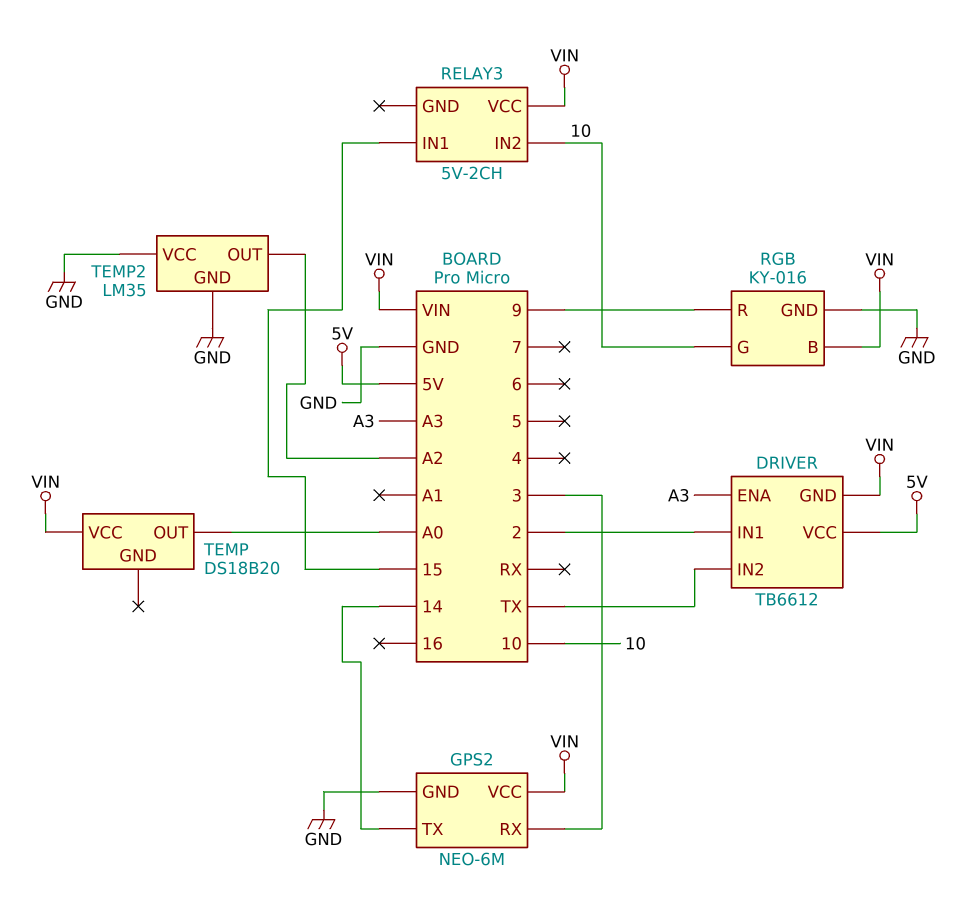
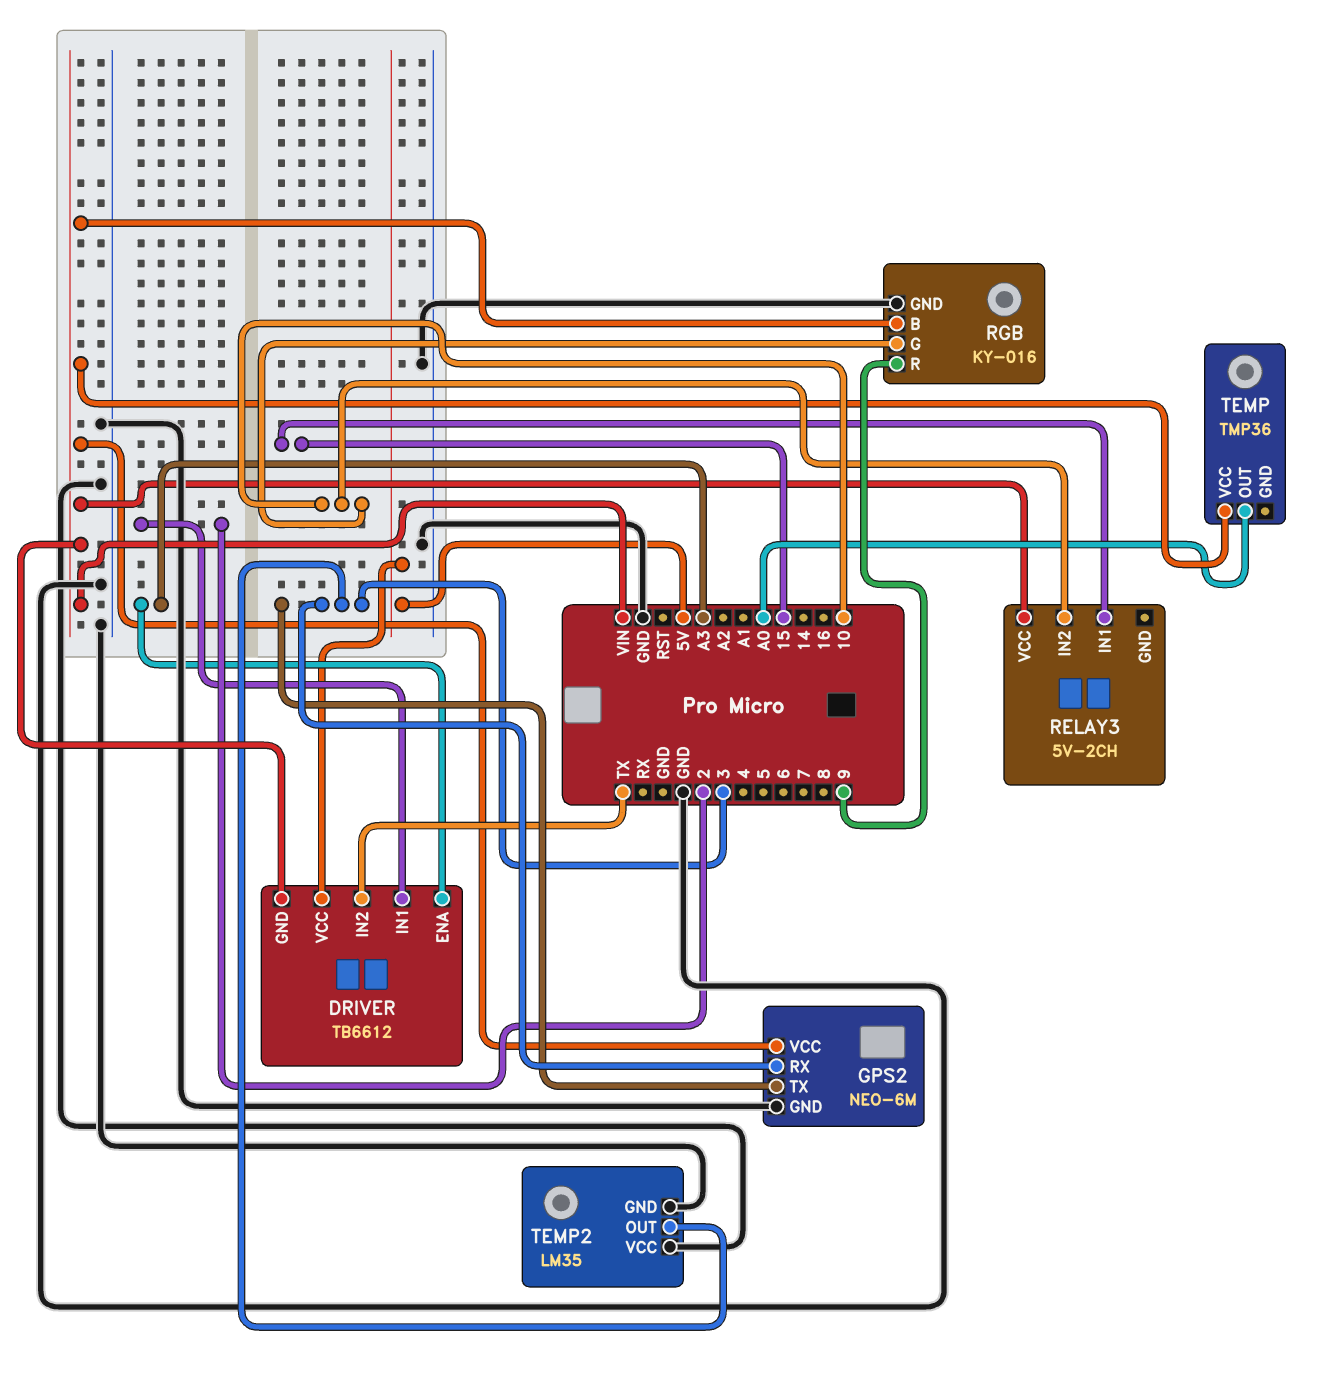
GPS2 pin TX: 14 -> 3
TEMP: DS18B20 -> TMP36
TEMP2 pin OUT: A2 -> 3

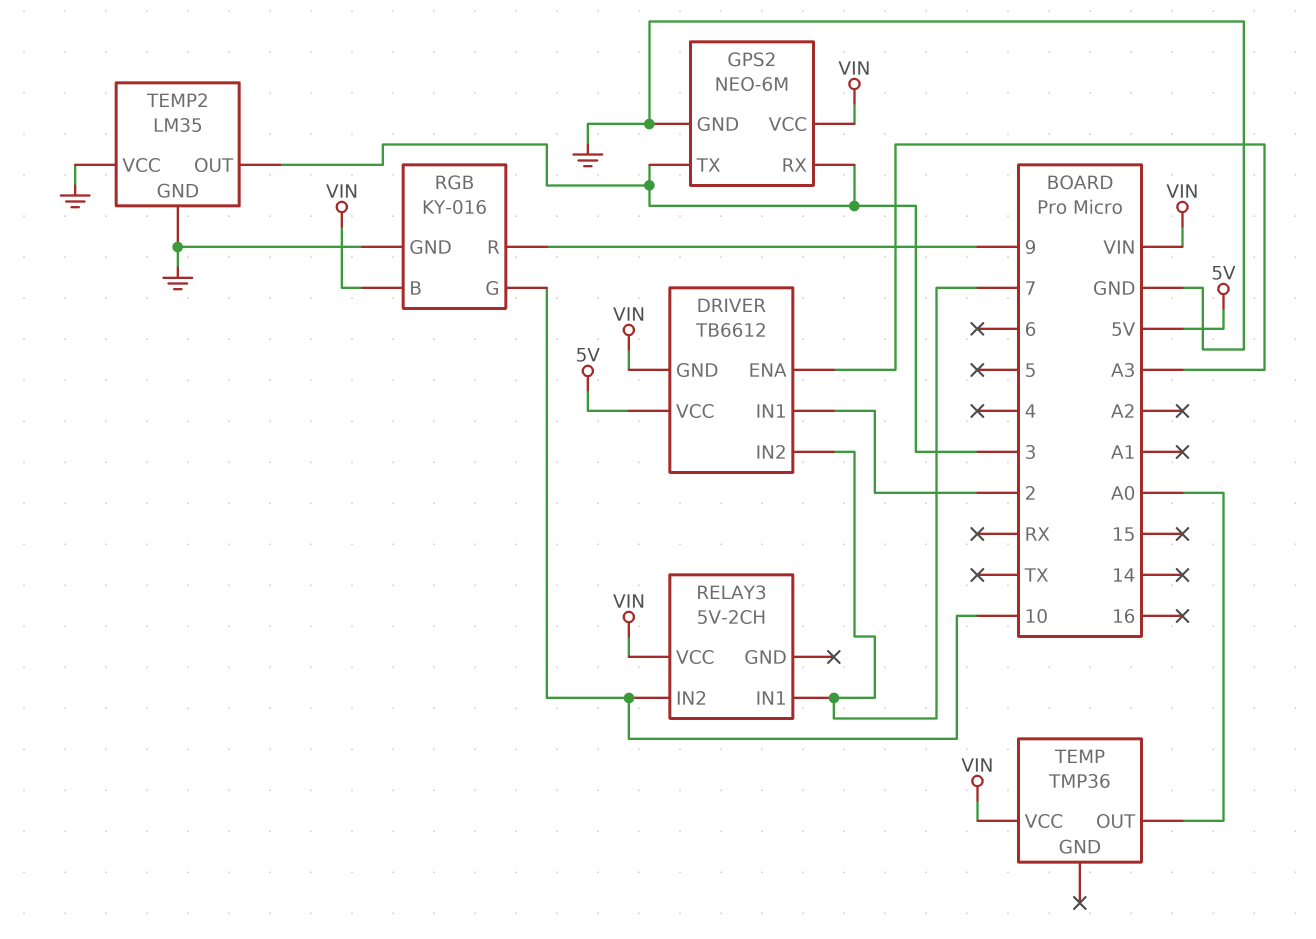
DRIVER pin IN2: TX -> 7
RELAY3 pin IN1: 15 -> 7

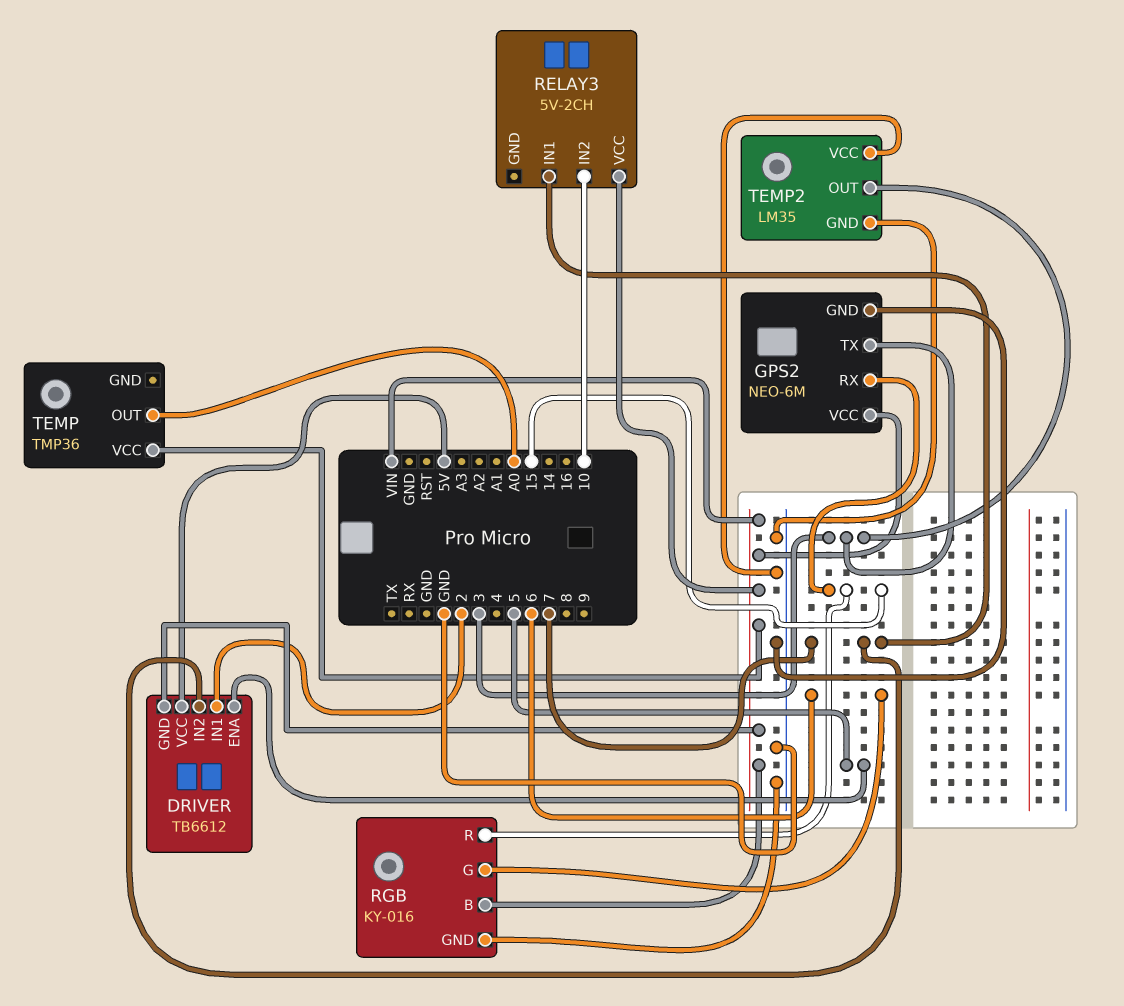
DRIVER pin ENA: A3 -> 5
GPS2 pin RX: 3 -> 15
RGB pin G: 10 -> 6
RGB pin R: 9 -> 15

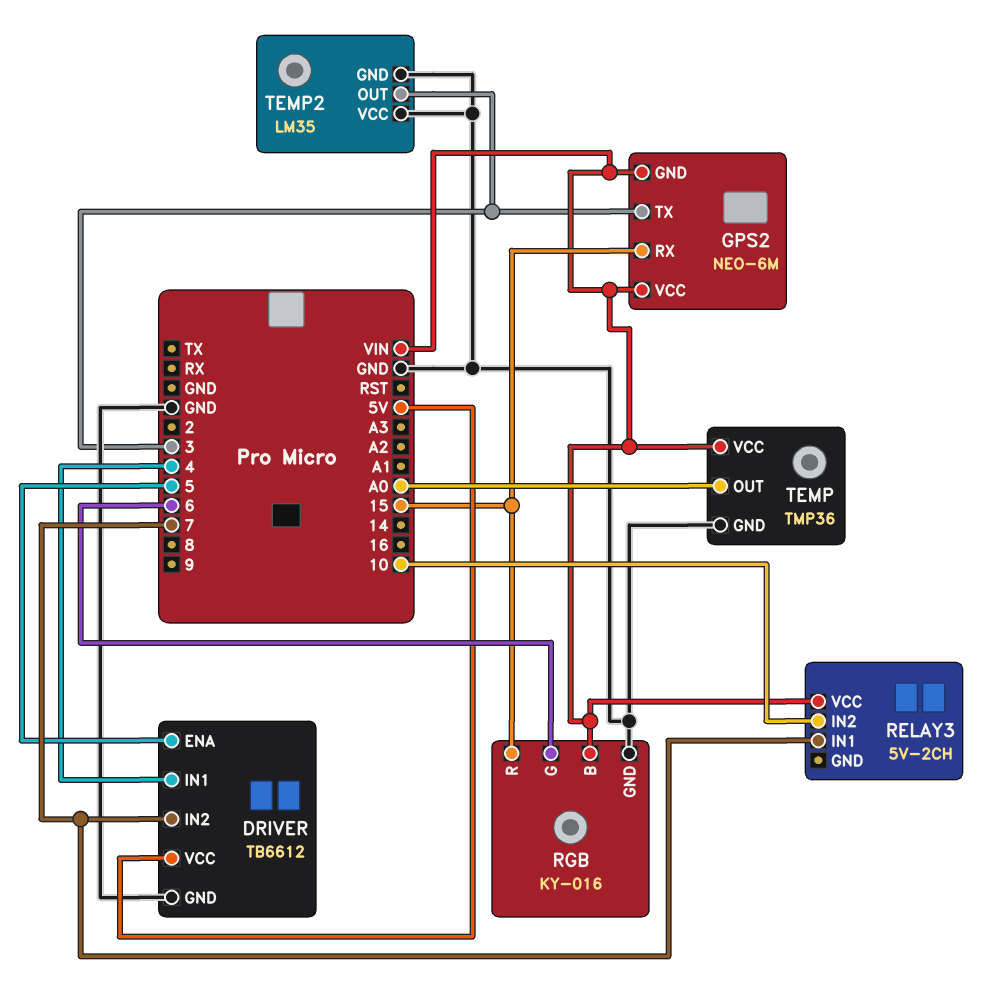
DRIVER pin GND: VIN -> GND
DRIVER pin IN1: 2 -> 4
GPS2 pin GND: GND -> VIN
TEMP pin GND: none -> GND

